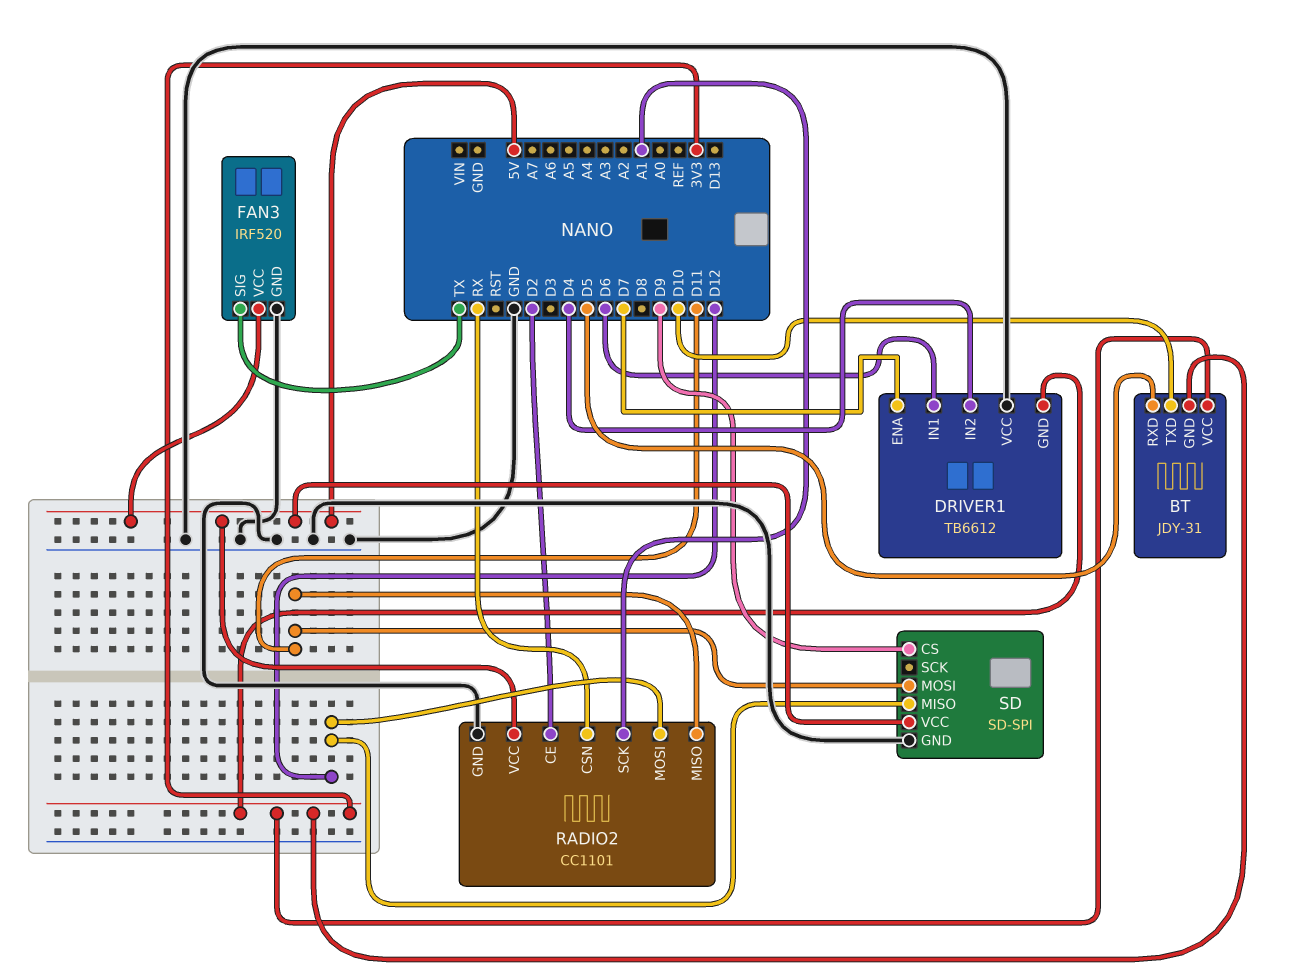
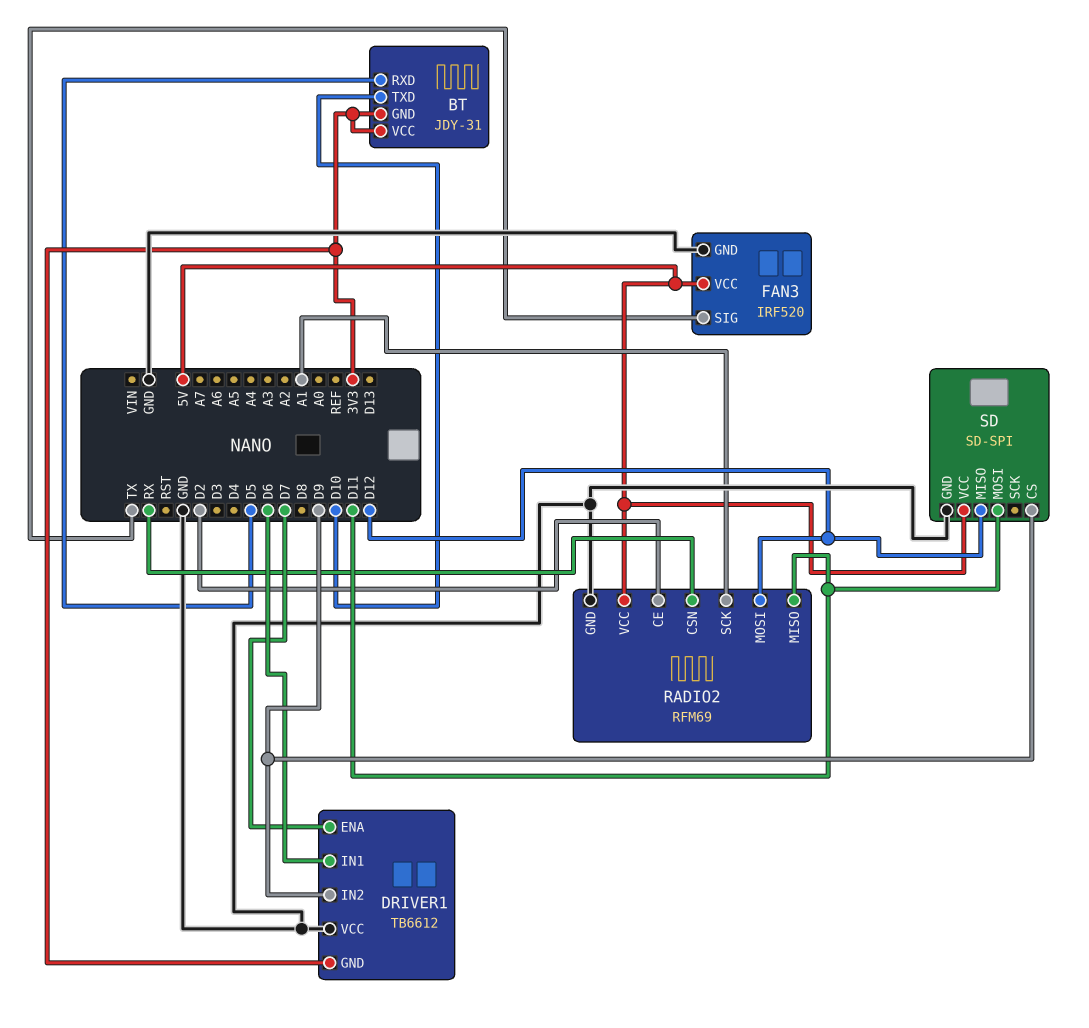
DRIVER1 pin IN2: D4 -> D9
RADIO2: CC1101 -> RFM69

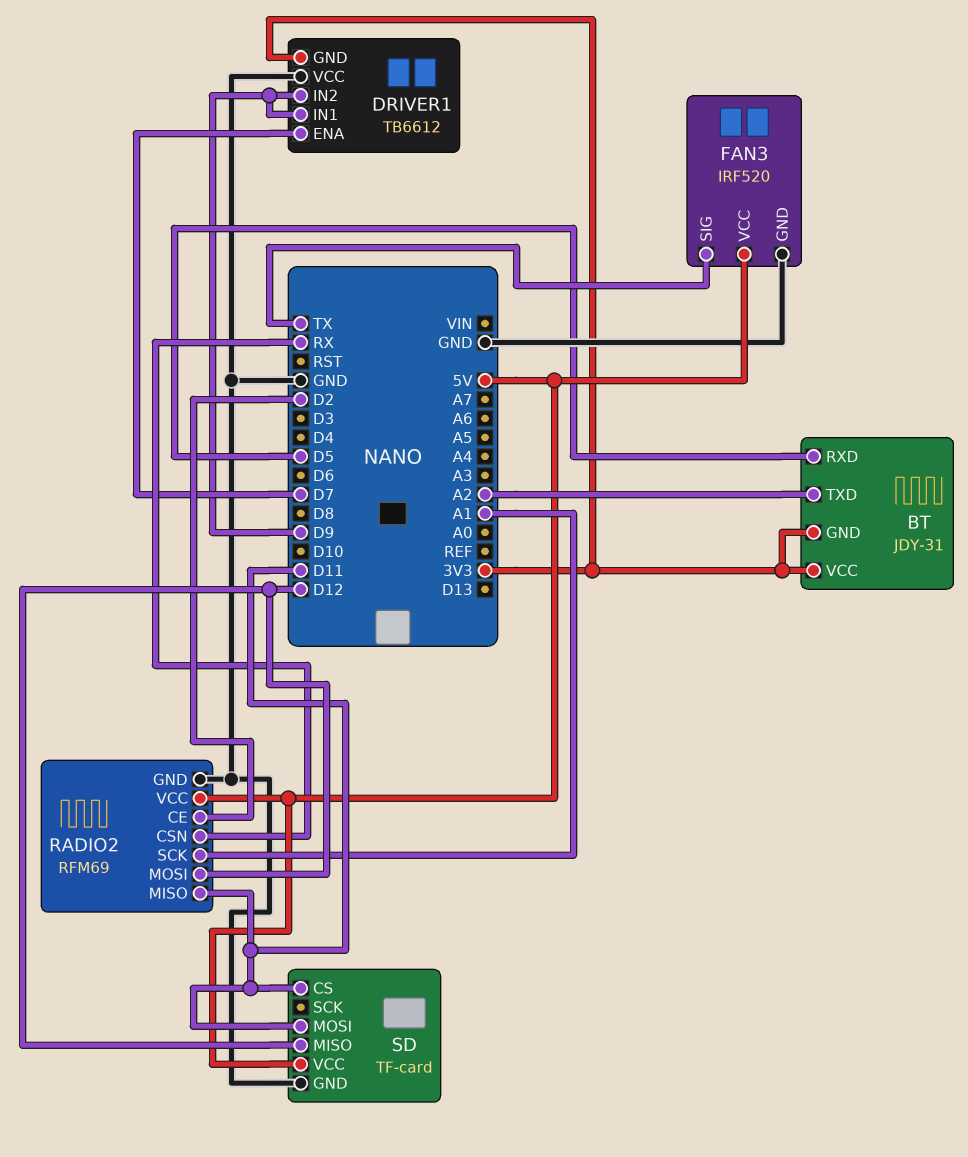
BT pin TXD: D10 -> A2
DRIVER1 pin IN1: D6 -> D9
SD: SD-SPI -> TF-card
SD pin CS: D9 -> D11

